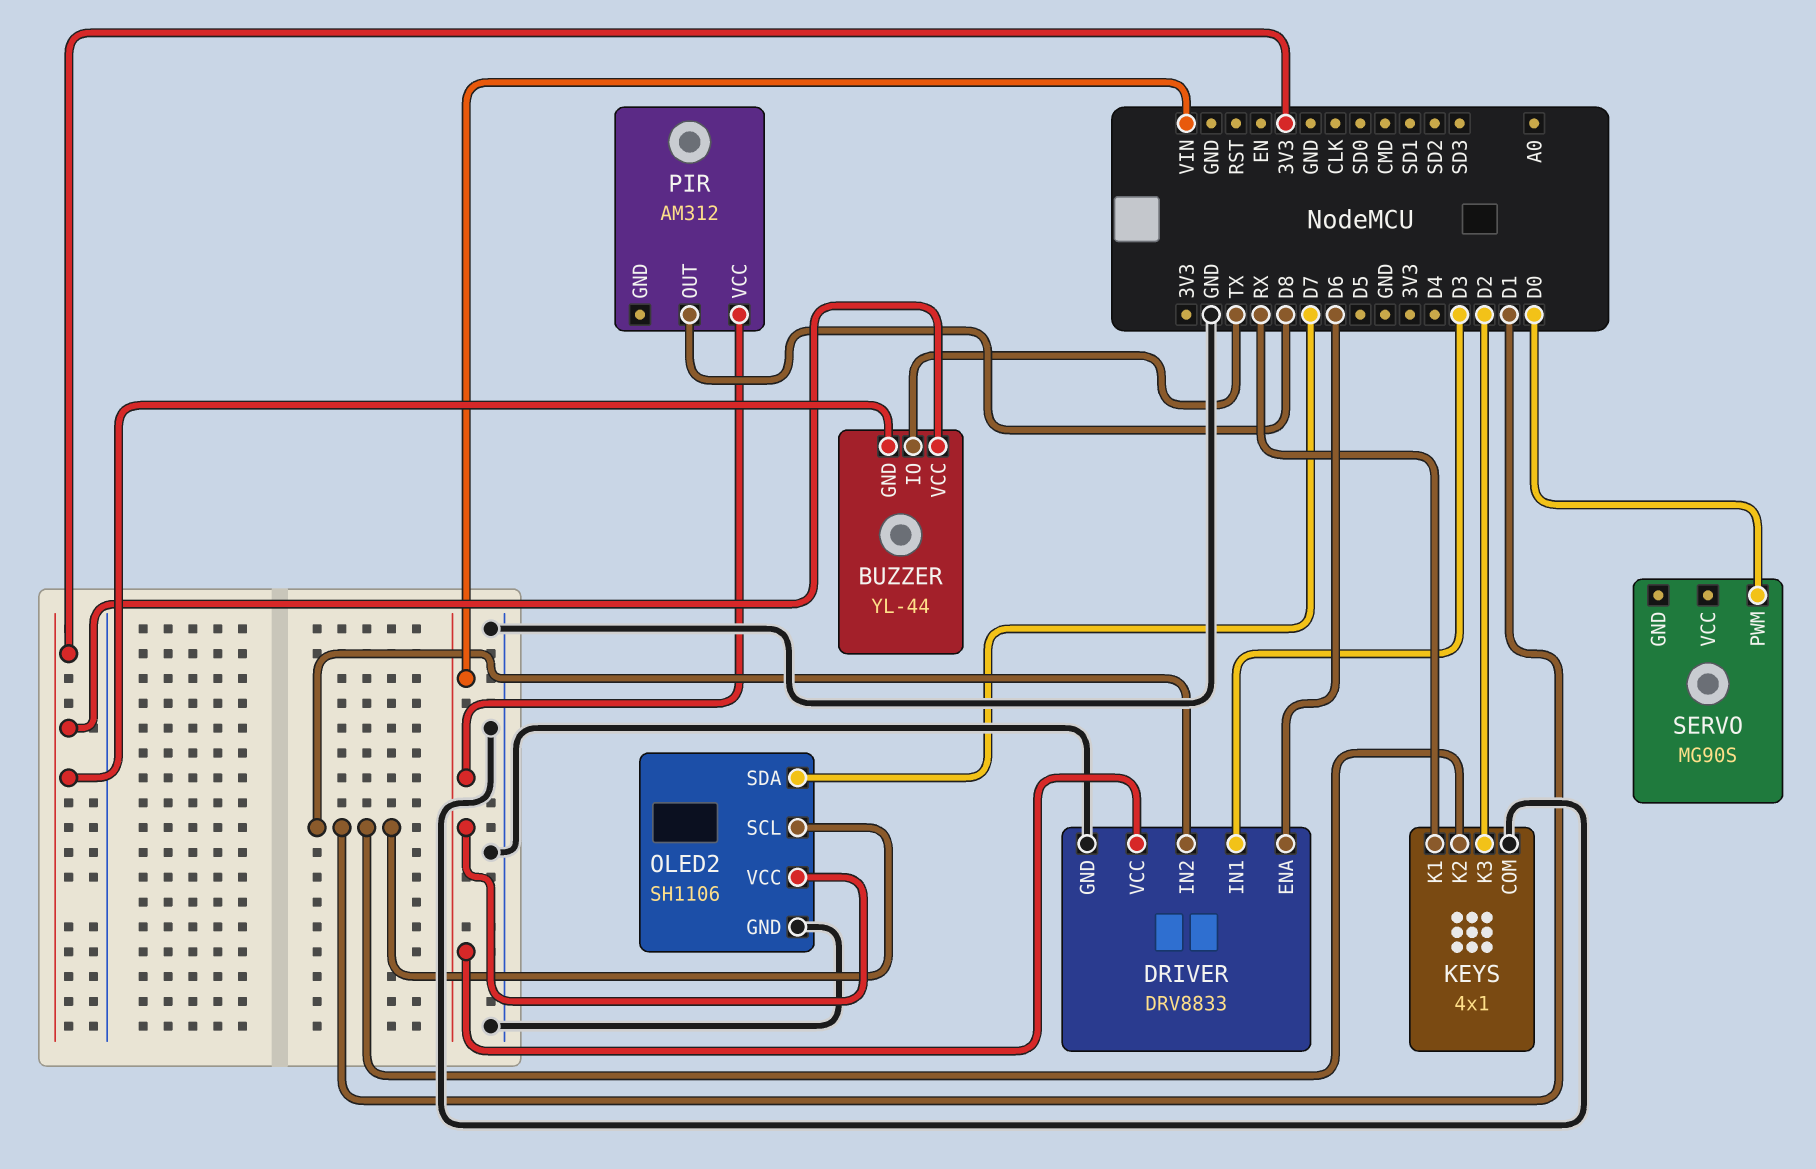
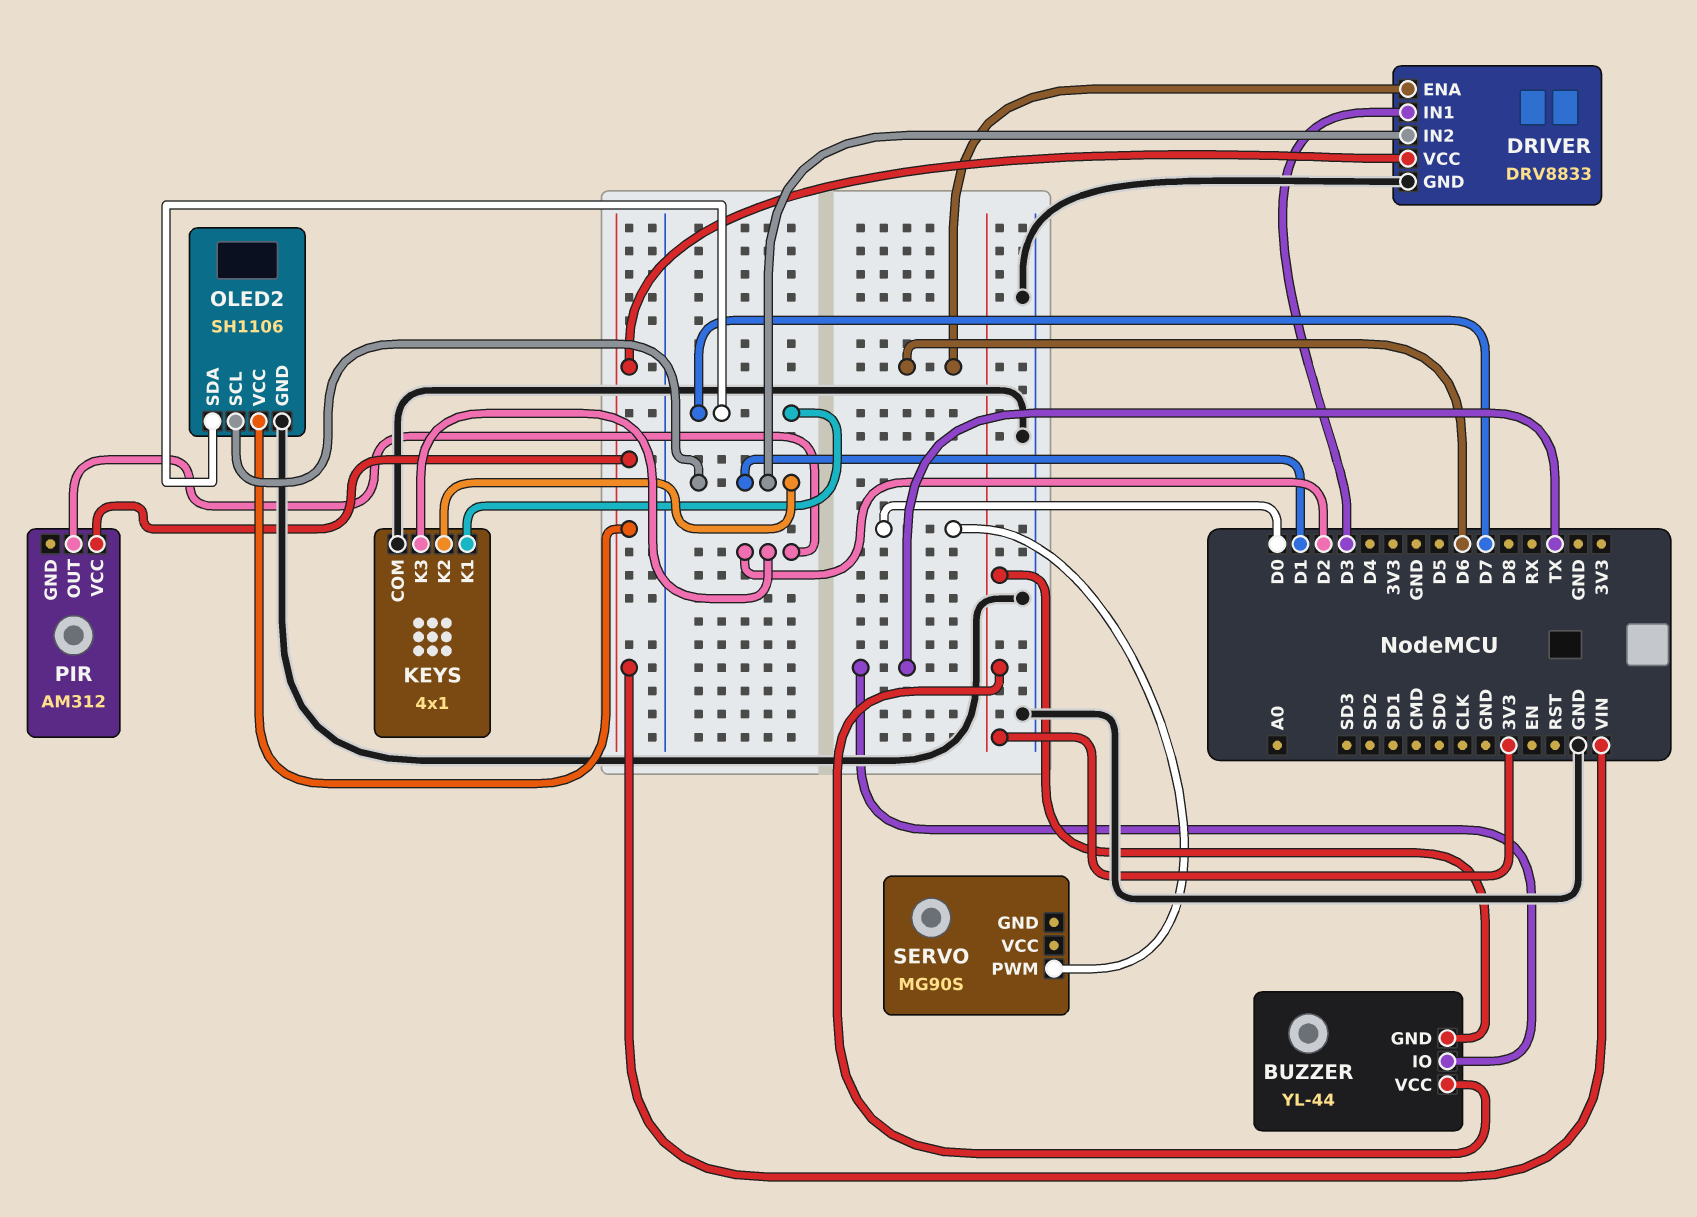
KEYS pin K1: RX -> D7
PIR pin OUT: D8 -> D2

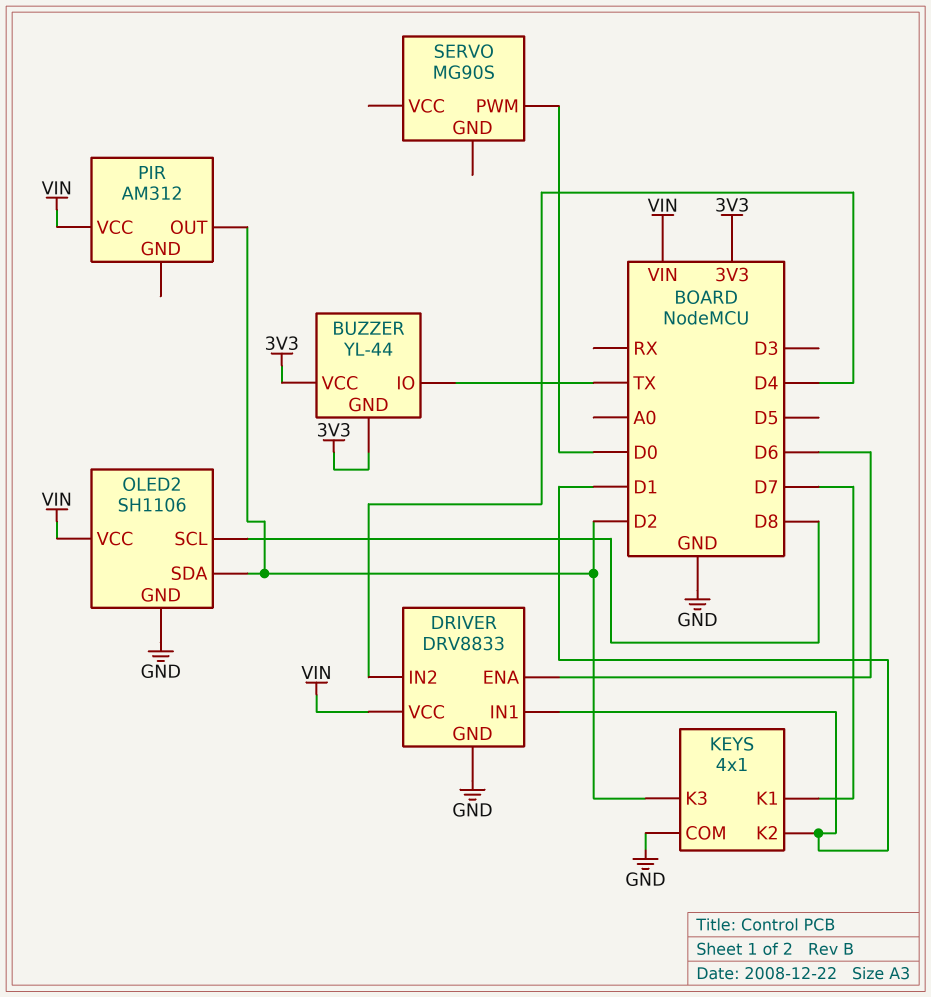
DRIVER pin IN1: D3 -> D1
DRIVER pin IN2: D1 -> D4
OLED2 pin SCL: D1 -> D8
OLED2 pin SDA: D7 -> D2

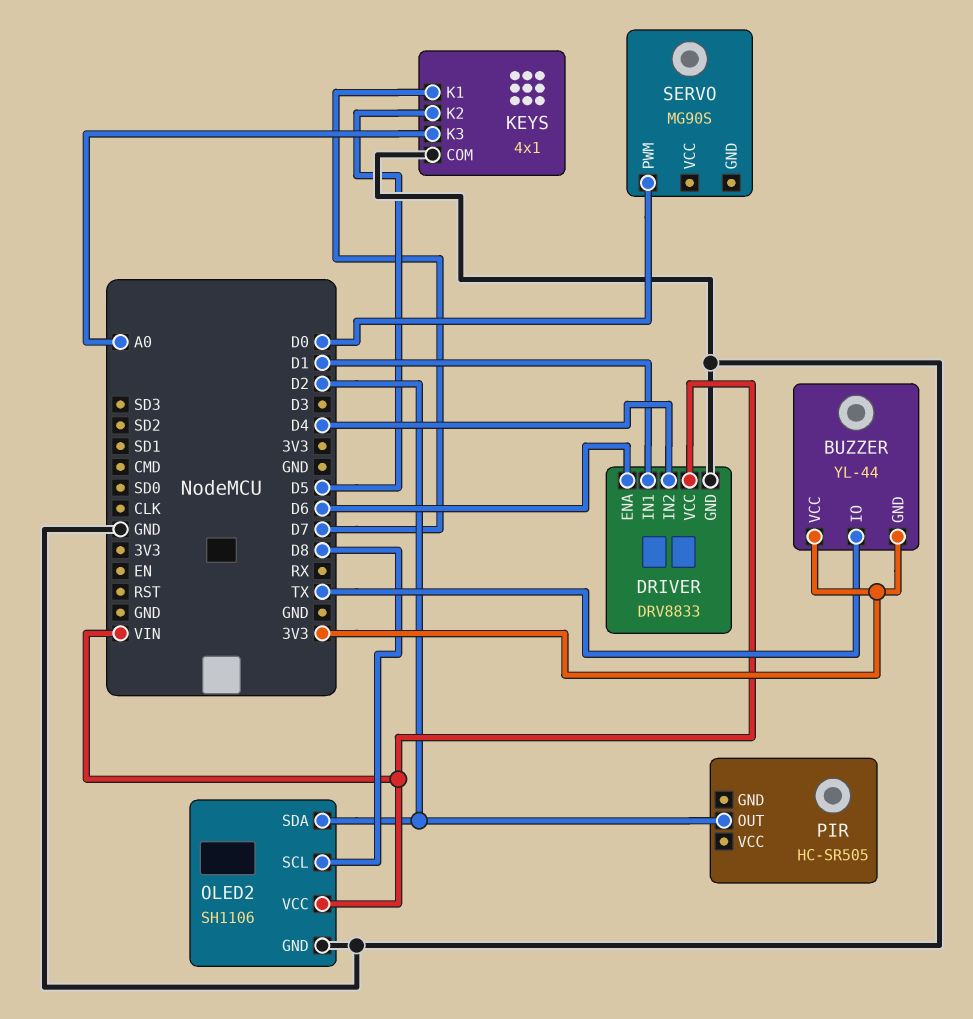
KEYS pin K2: D1 -> D5
KEYS pin K3: D2 -> A0
PIR: AM312 -> HC-SR505
PIR pin VCC: VIN -> none

